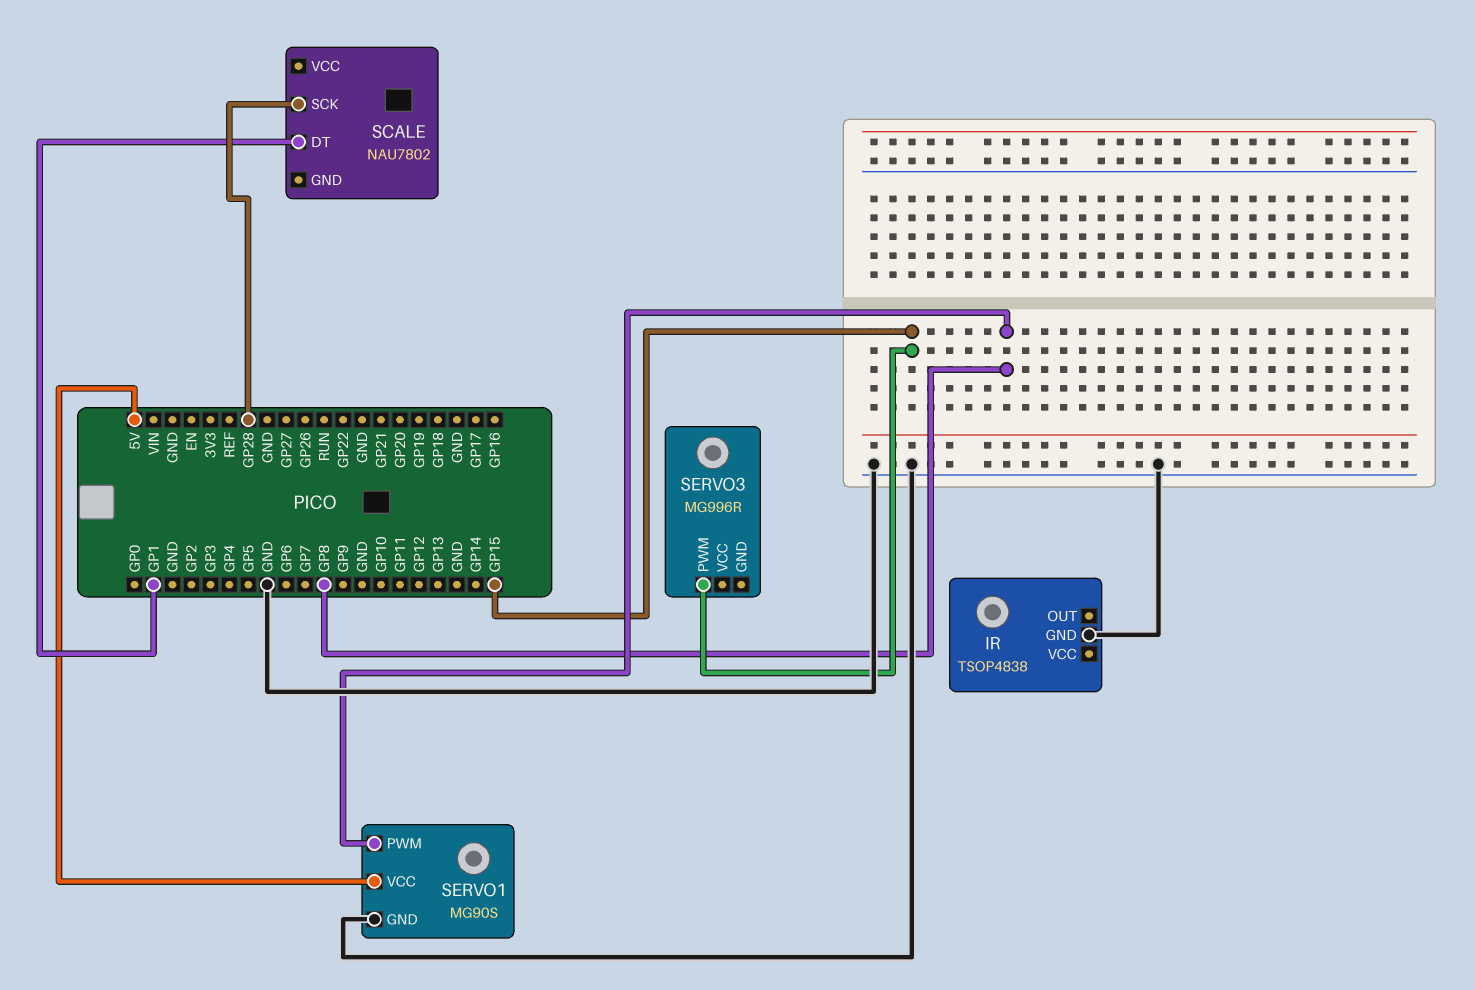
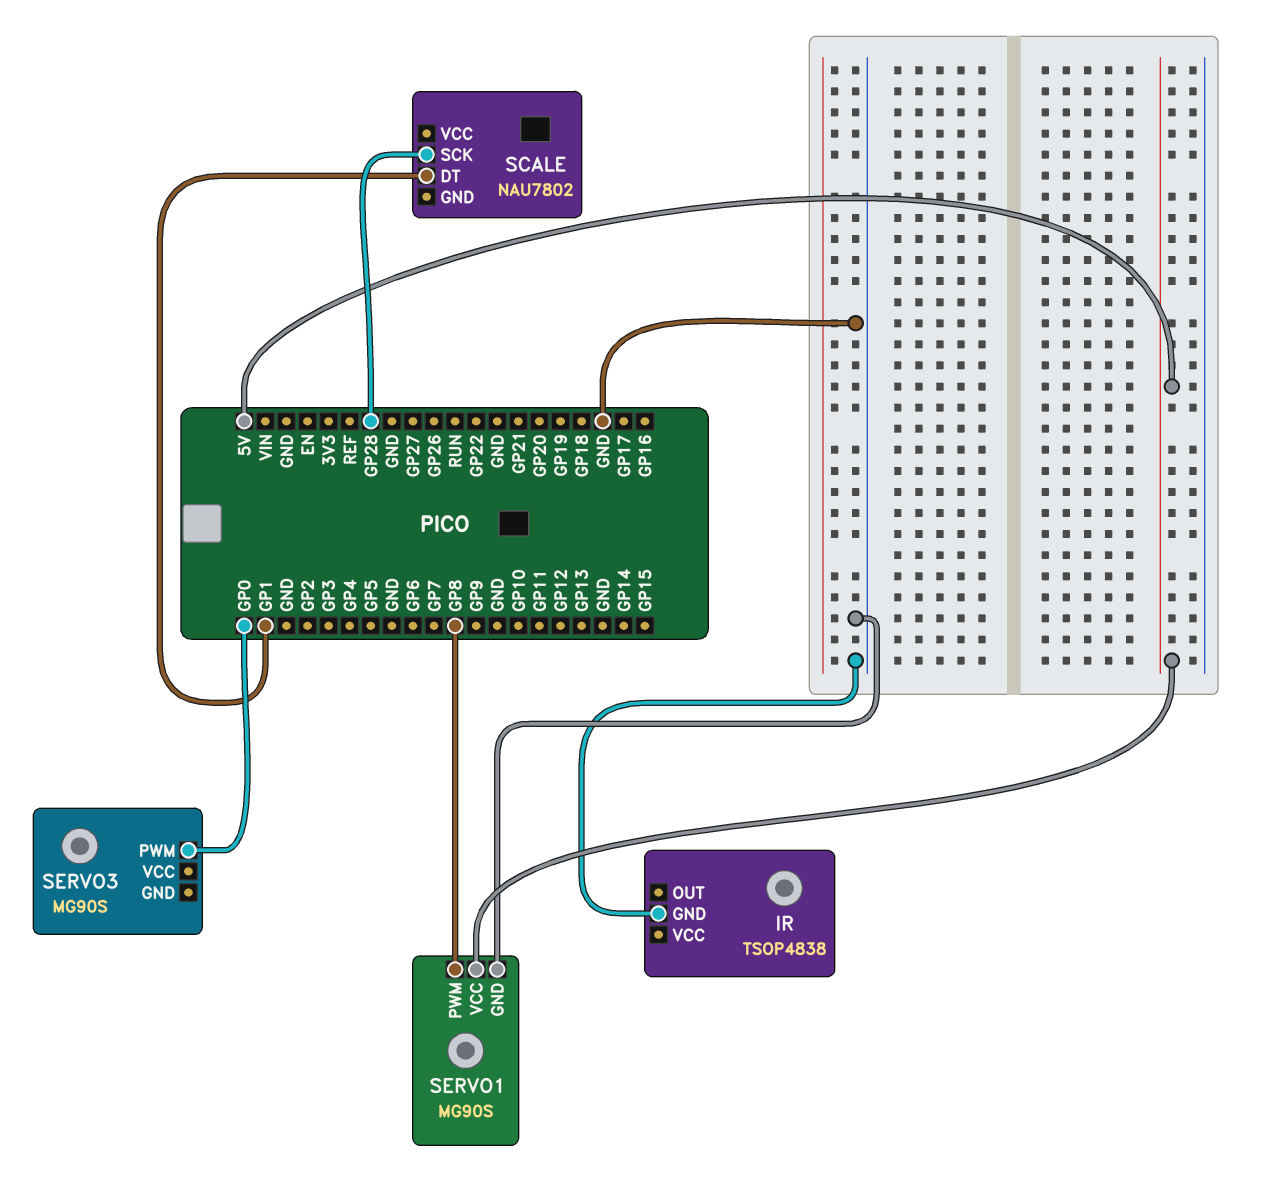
SERVO3: MG996R -> MG90S
SERVO3 pin PWM: GP15 -> GP0

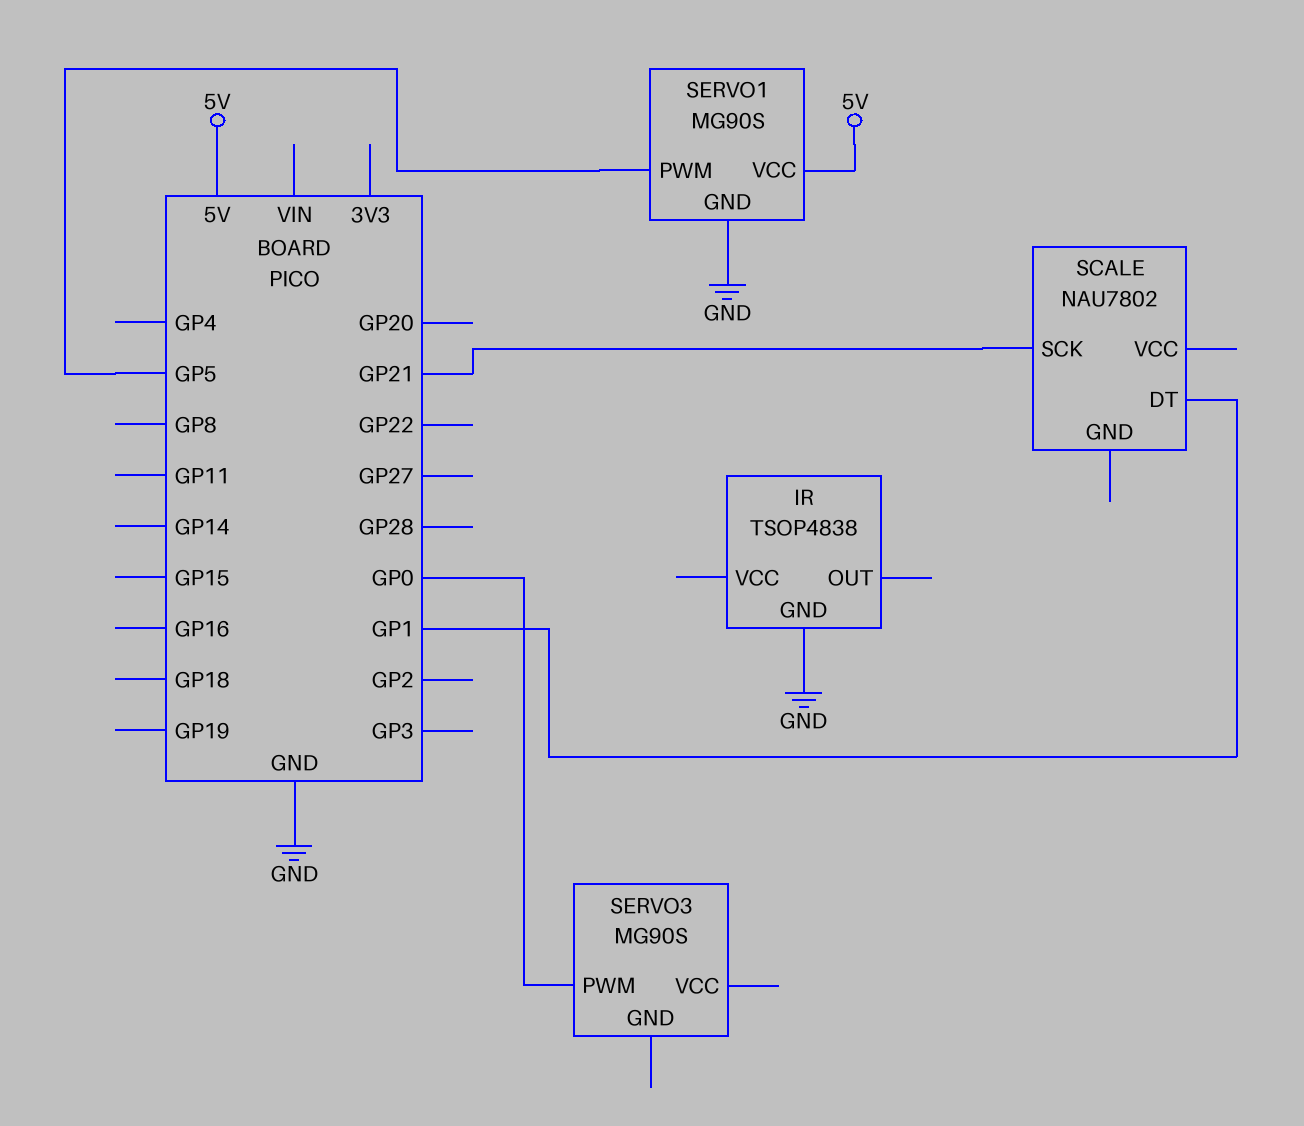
SCALE pin SCK: GP28 -> GP21
SERVO1 pin PWM: GP8 -> GP5

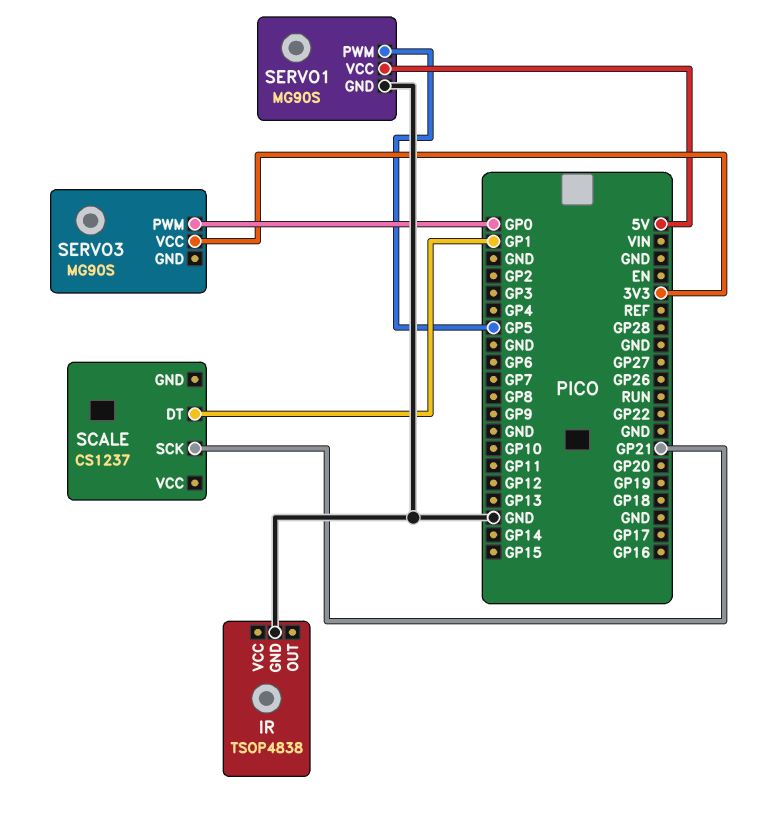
SCALE: NAU7802 -> CS1237
SERVO3 pin VCC: none -> 3V3

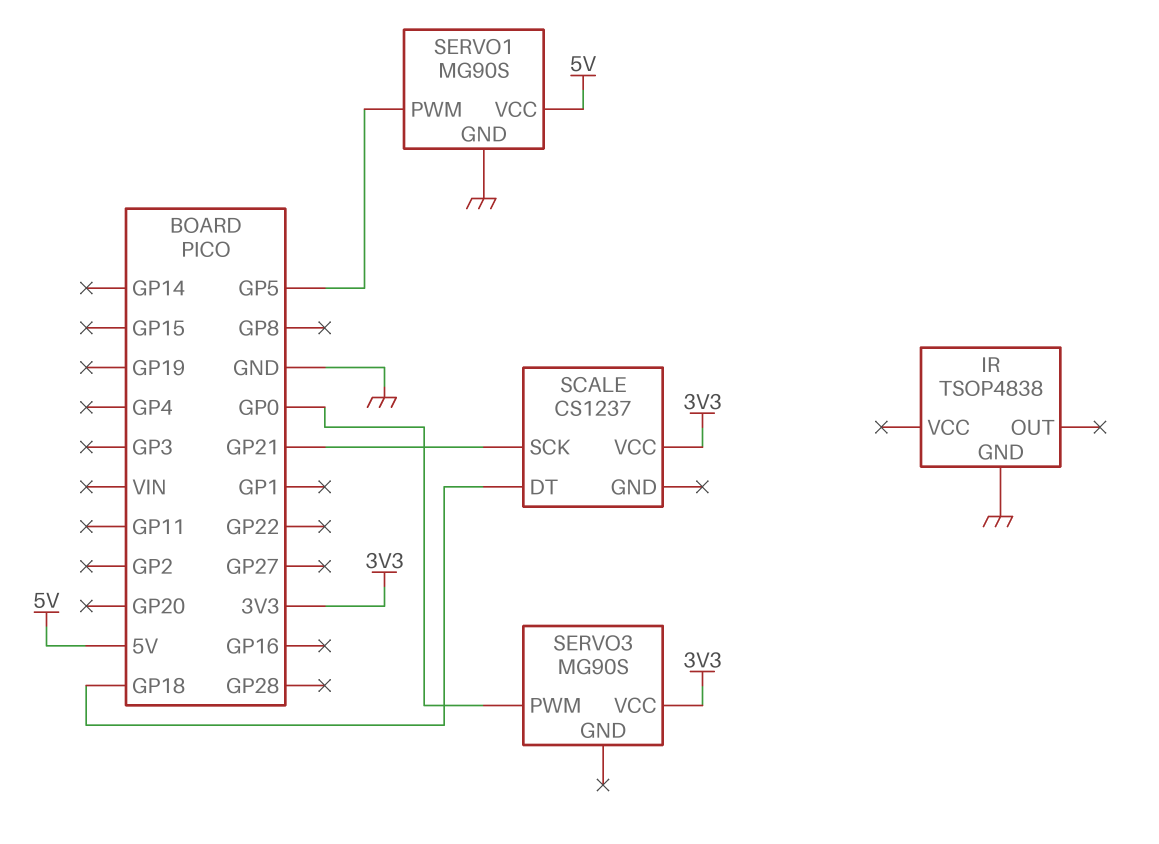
SCALE pin DT: GP1 -> GP18
SCALE pin VCC: none -> 3V3

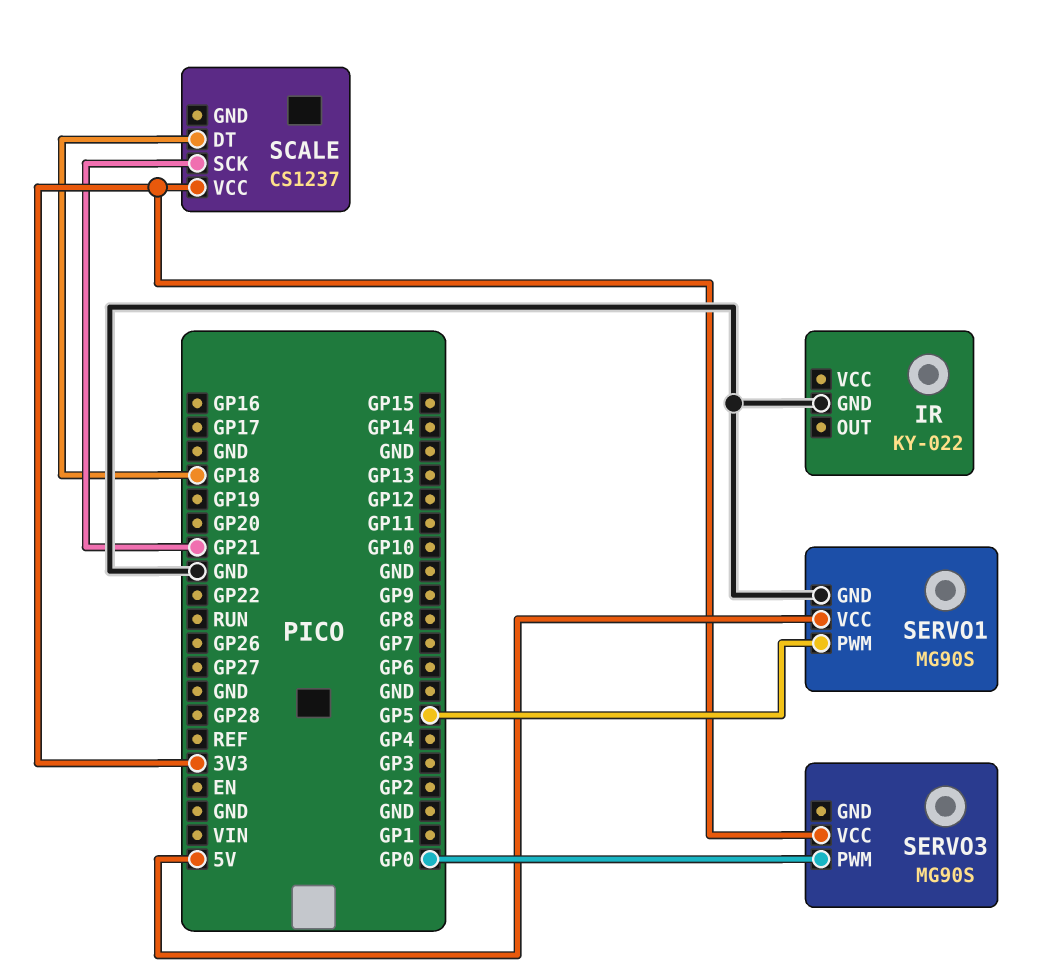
IR: TSOP4838 -> KY-022

